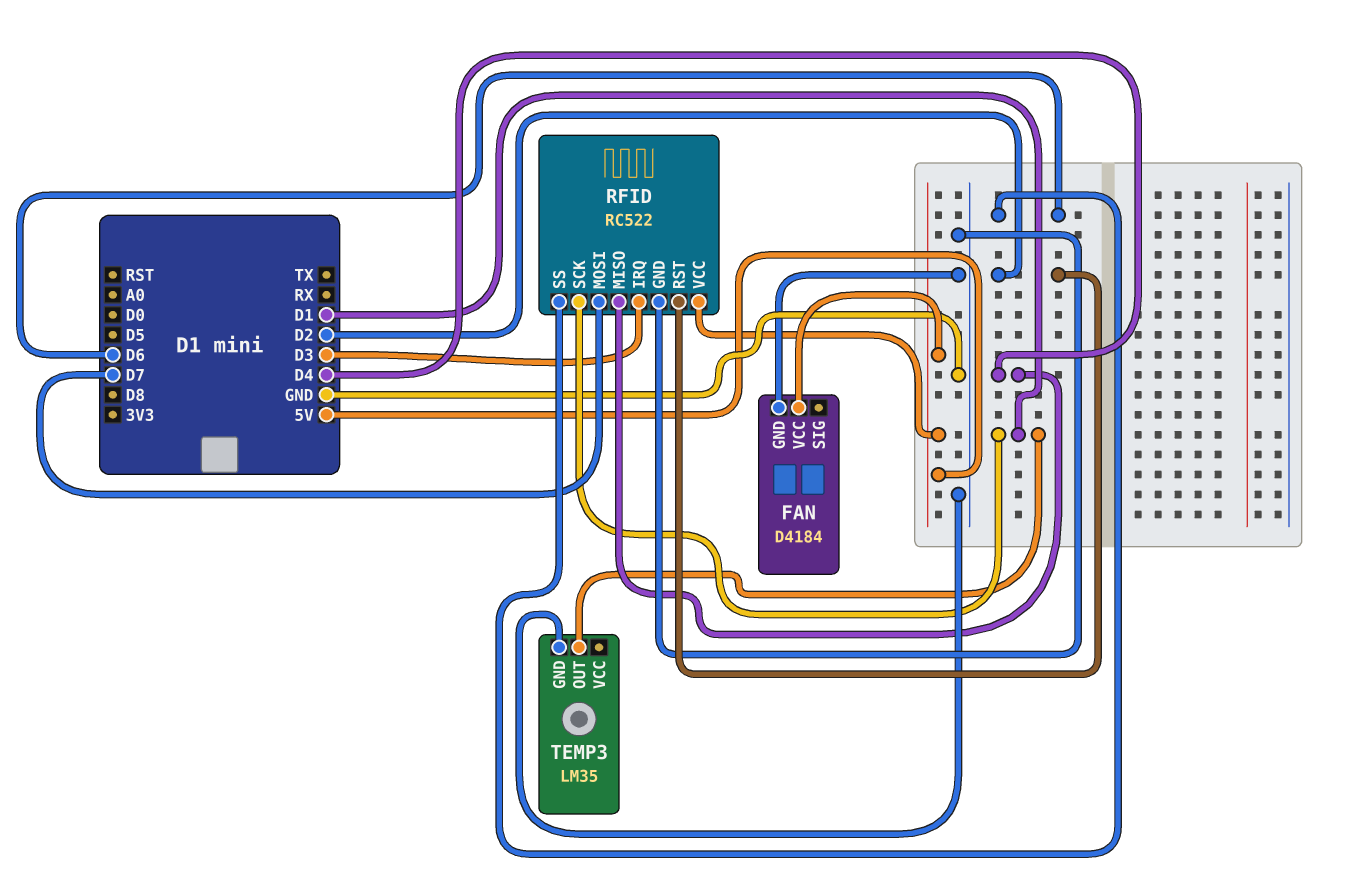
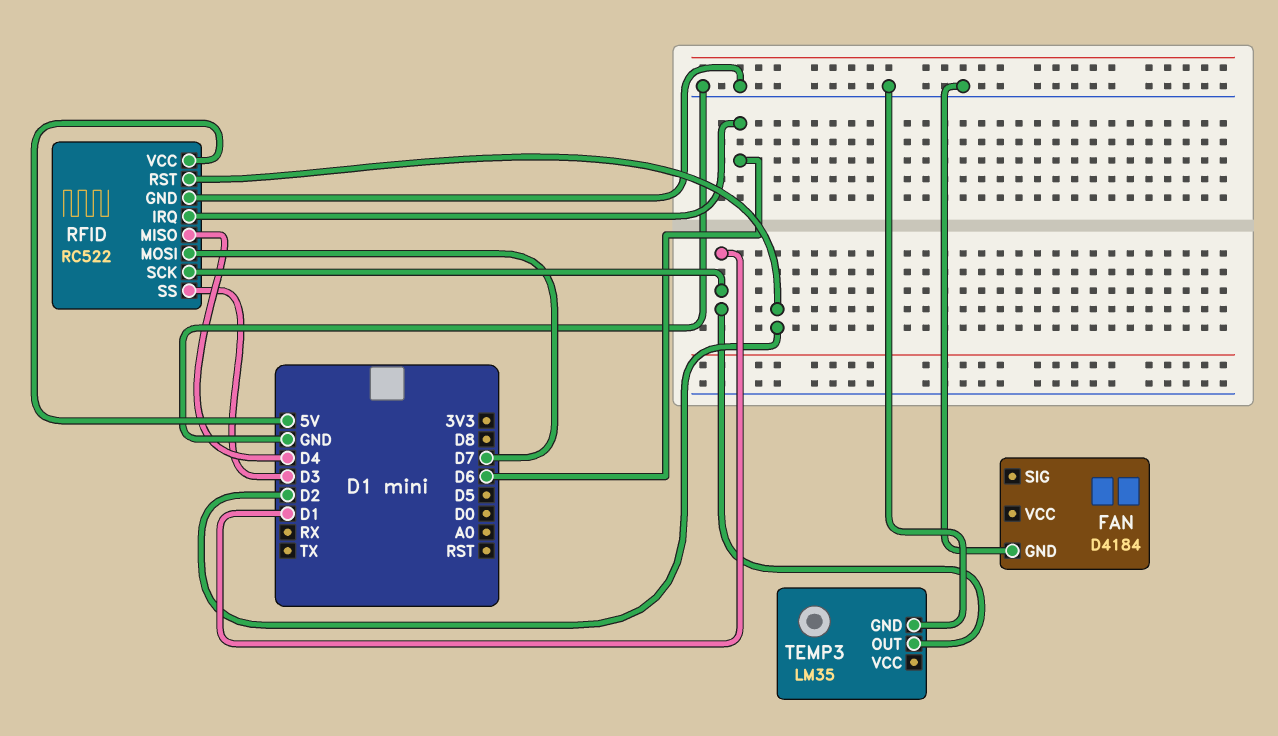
FAN pin VCC: 5V -> none
RFID pin IRQ: D3 -> D6
RFID pin SS: D6 -> D3

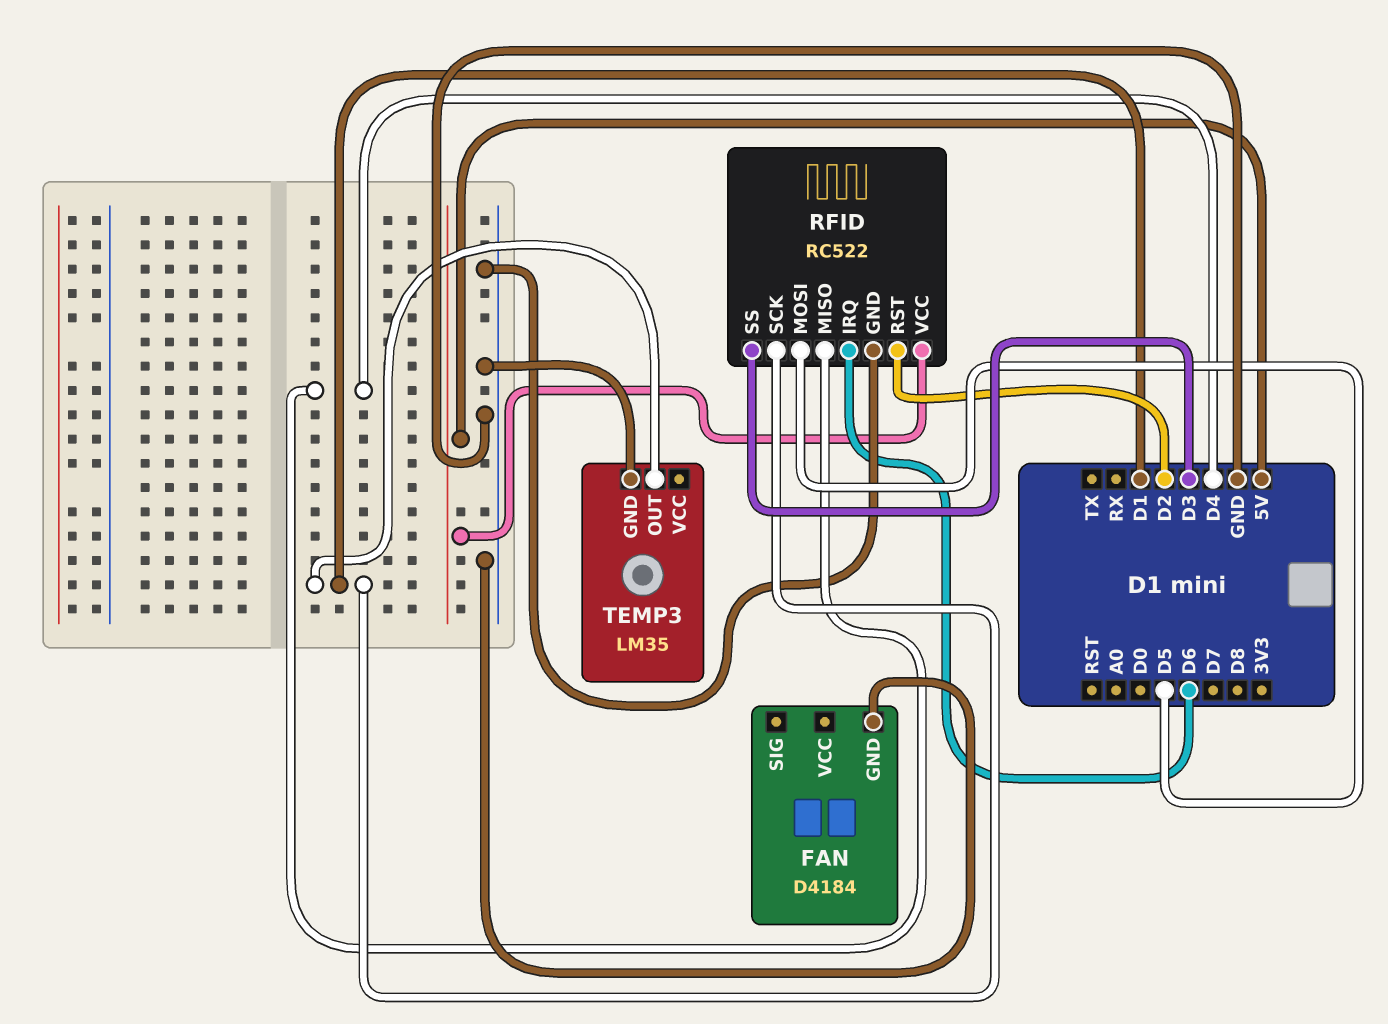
RFID pin MOSI: D7 -> D5

